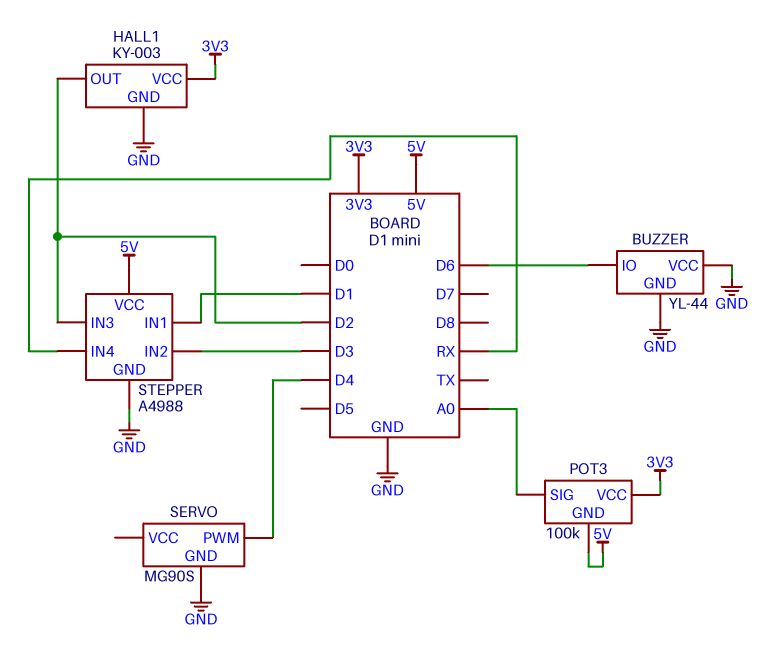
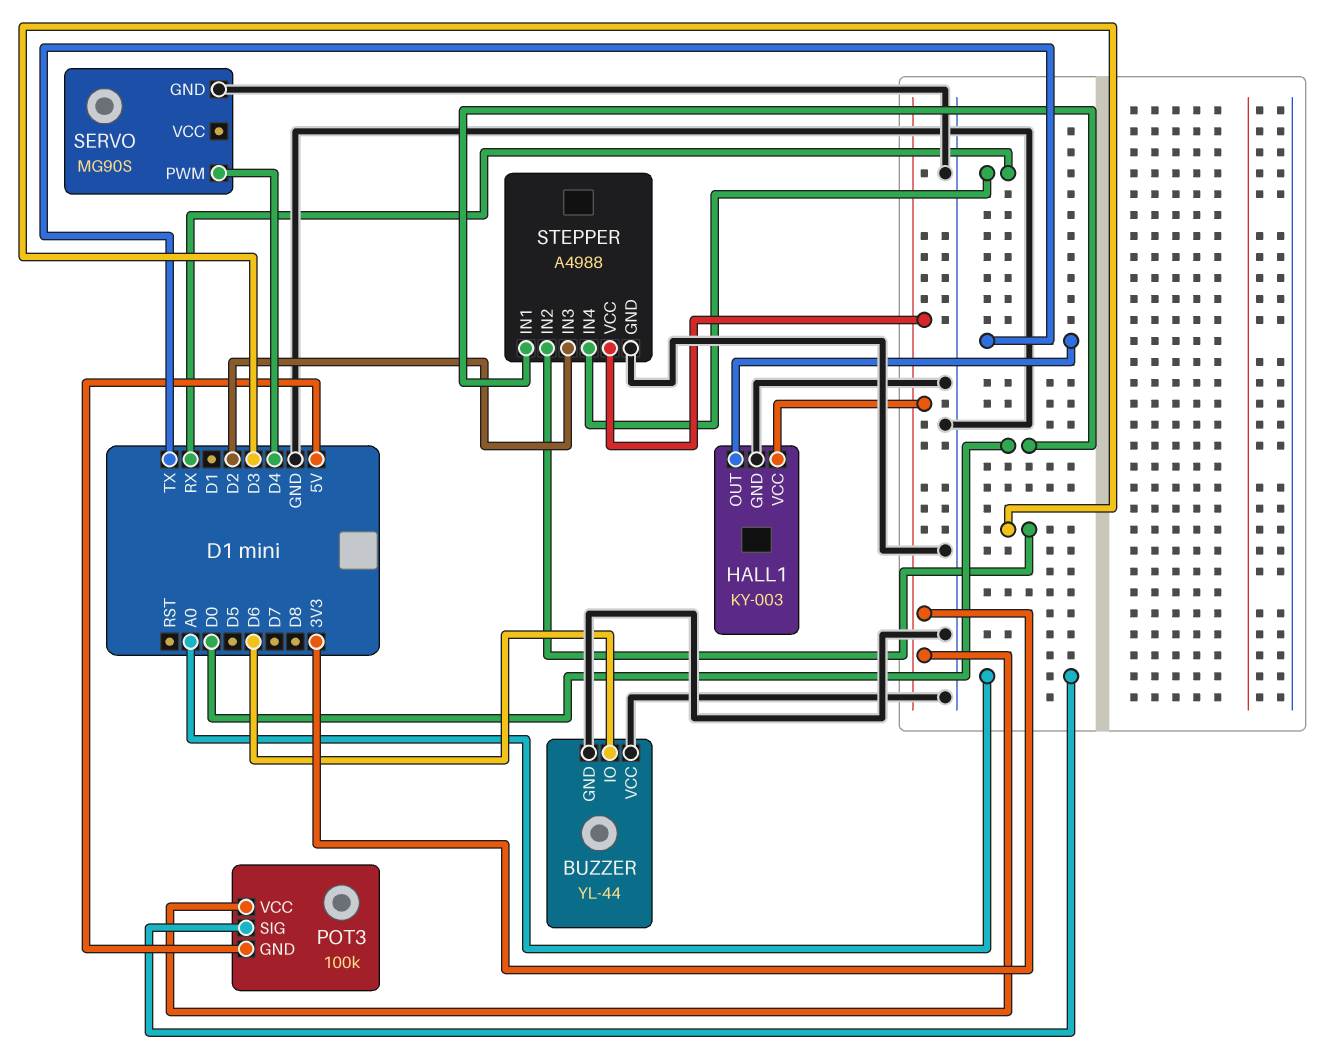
HALL1 pin OUT: D2 -> TX
STEPPER pin IN1: D1 -> D0
STEPPER pin VCC: 5V -> 3V3

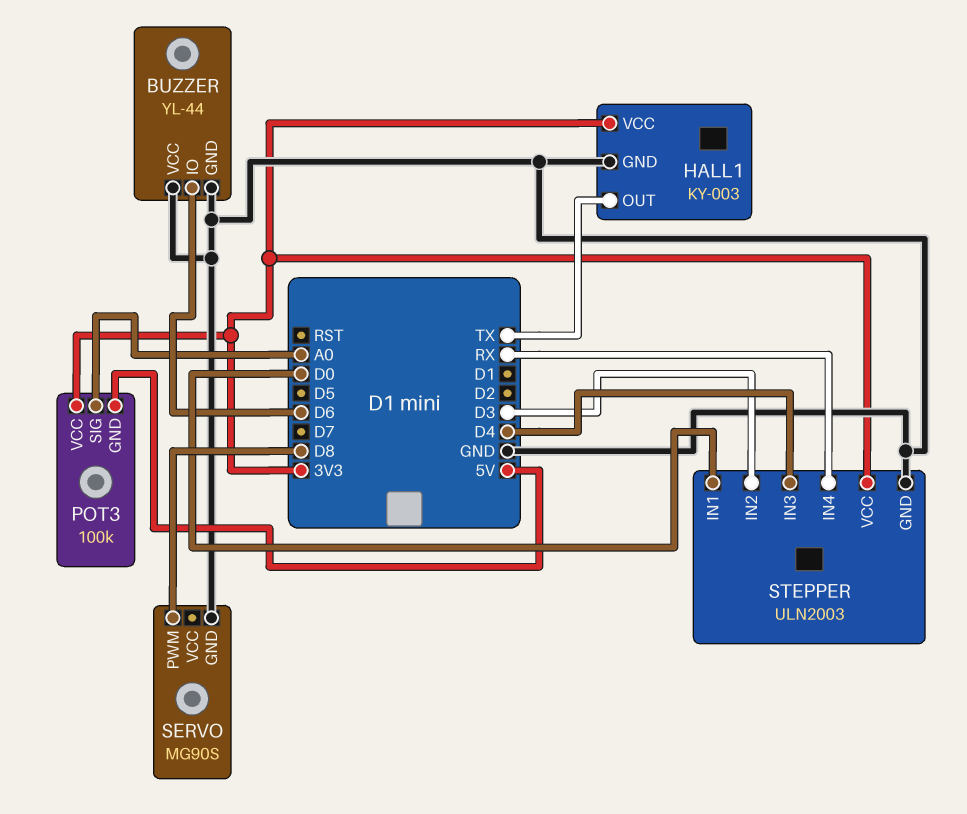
SERVO pin PWM: D4 -> D8
STEPPER: A4988 -> ULN2003
STEPPER pin IN3: D2 -> D4

